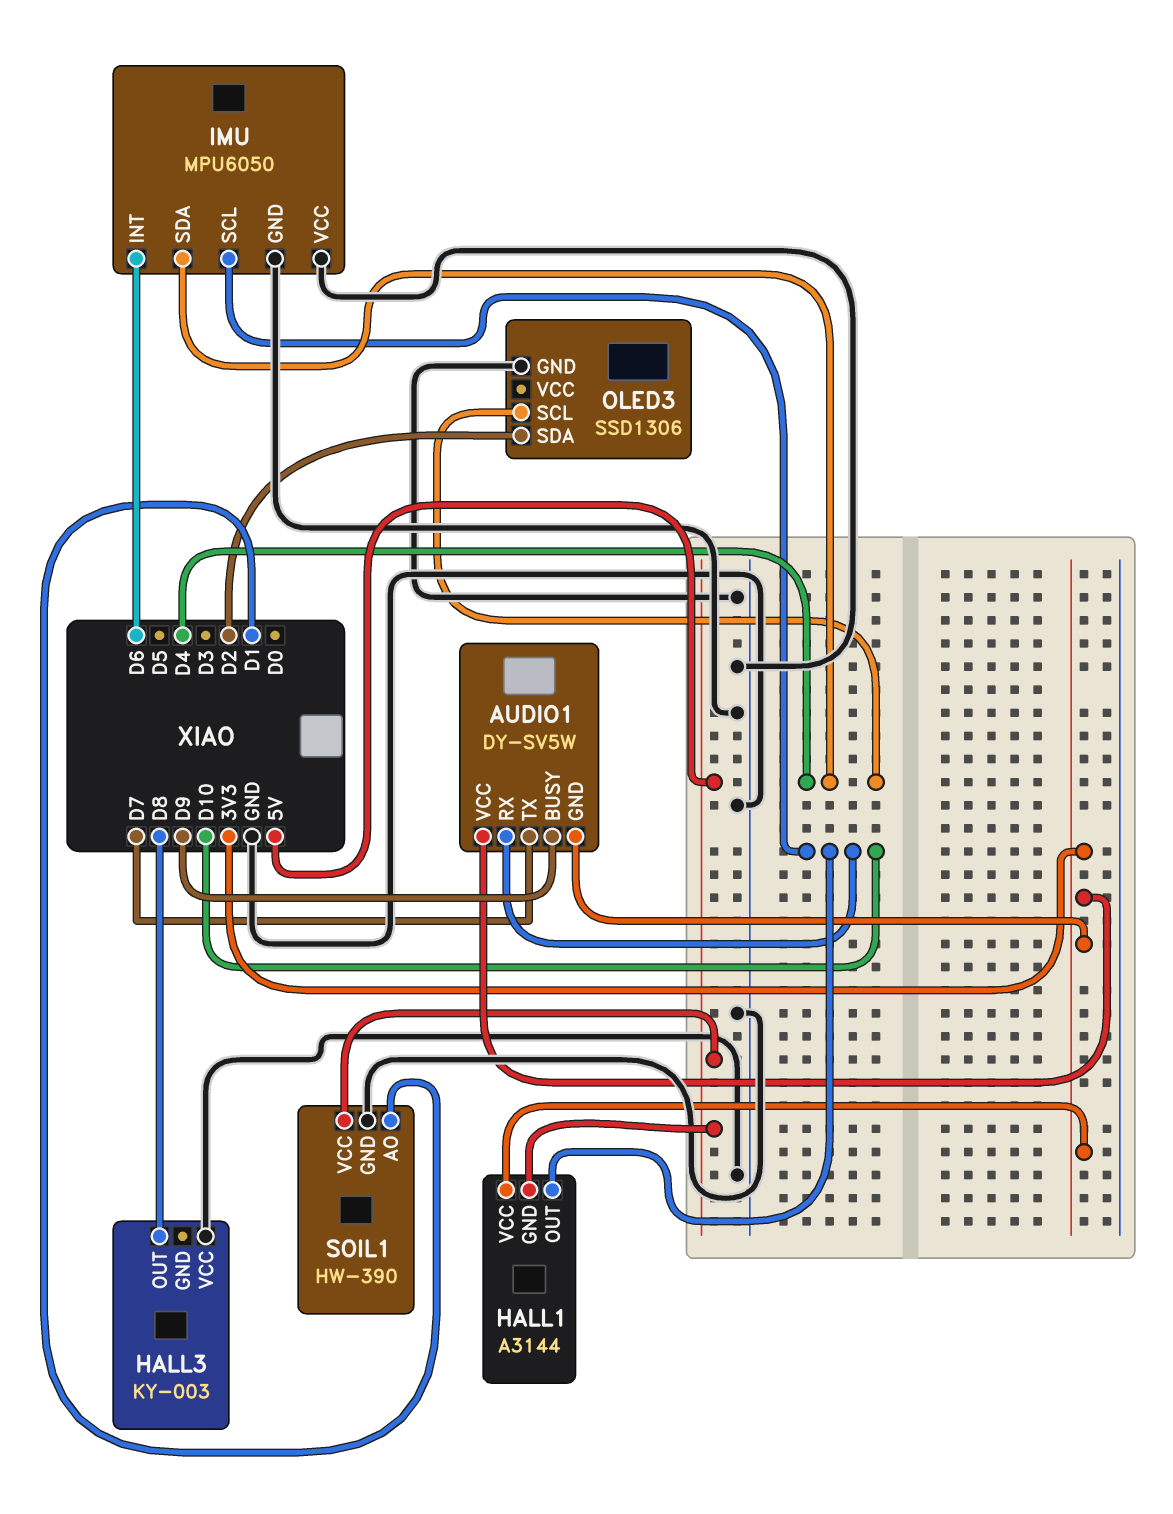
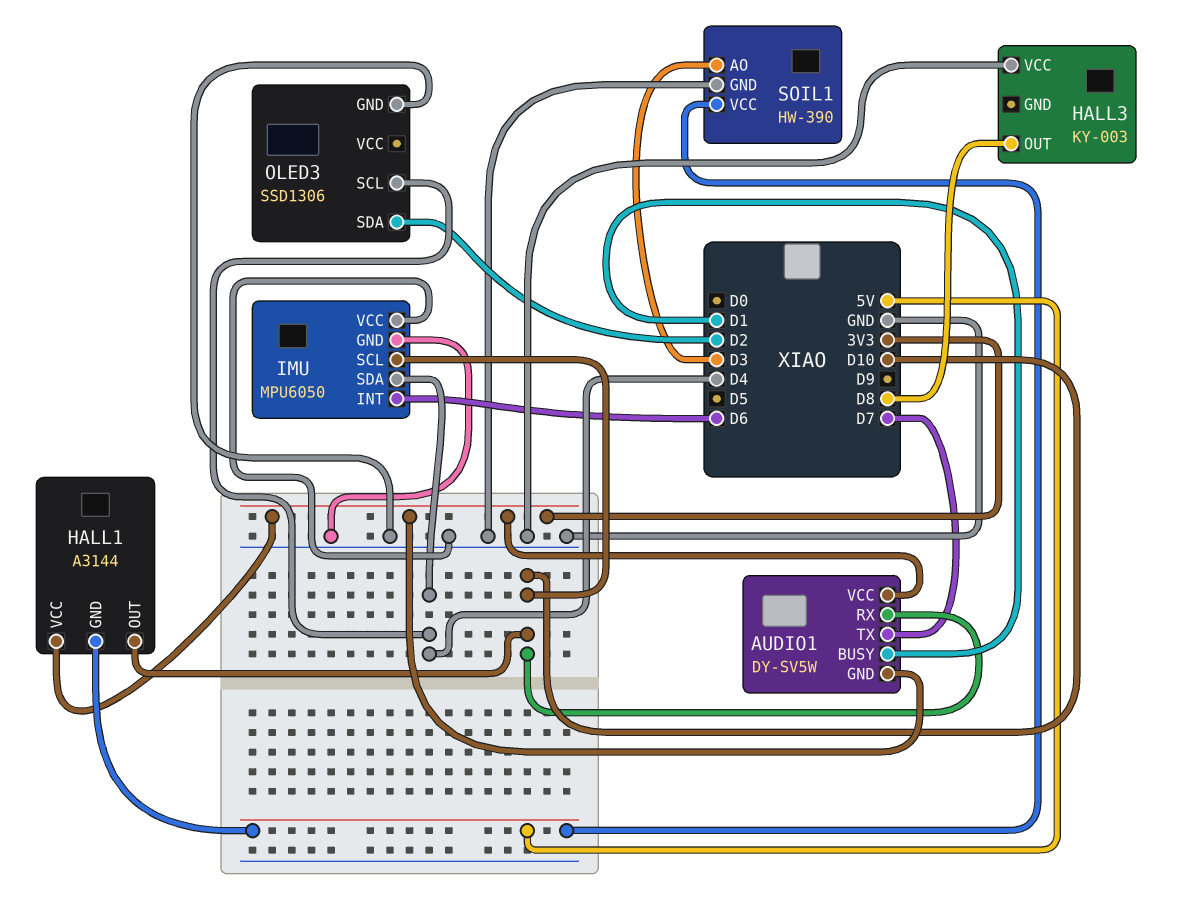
AUDIO1 pin BUSY: D9 -> D1
SOIL1 pin AO: D1 -> D3

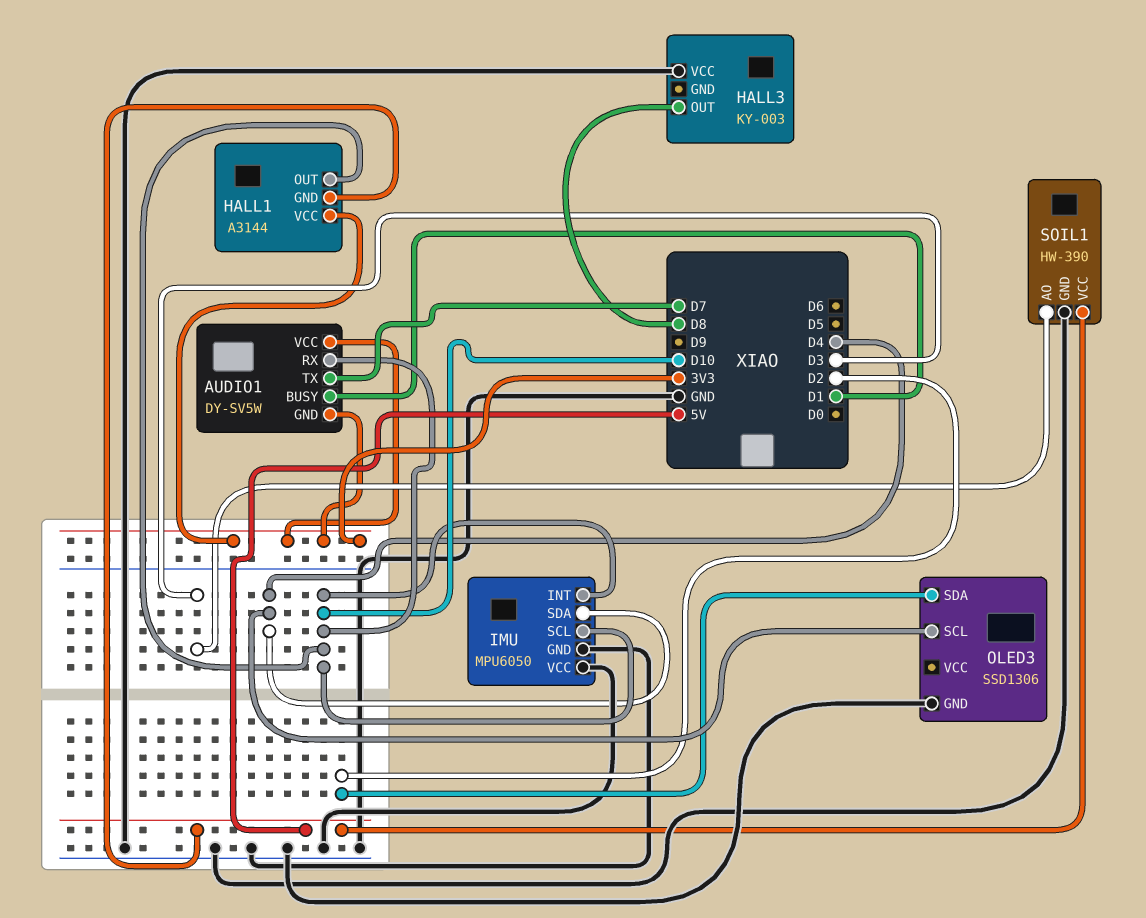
IMU pin INT: D6 -> D10

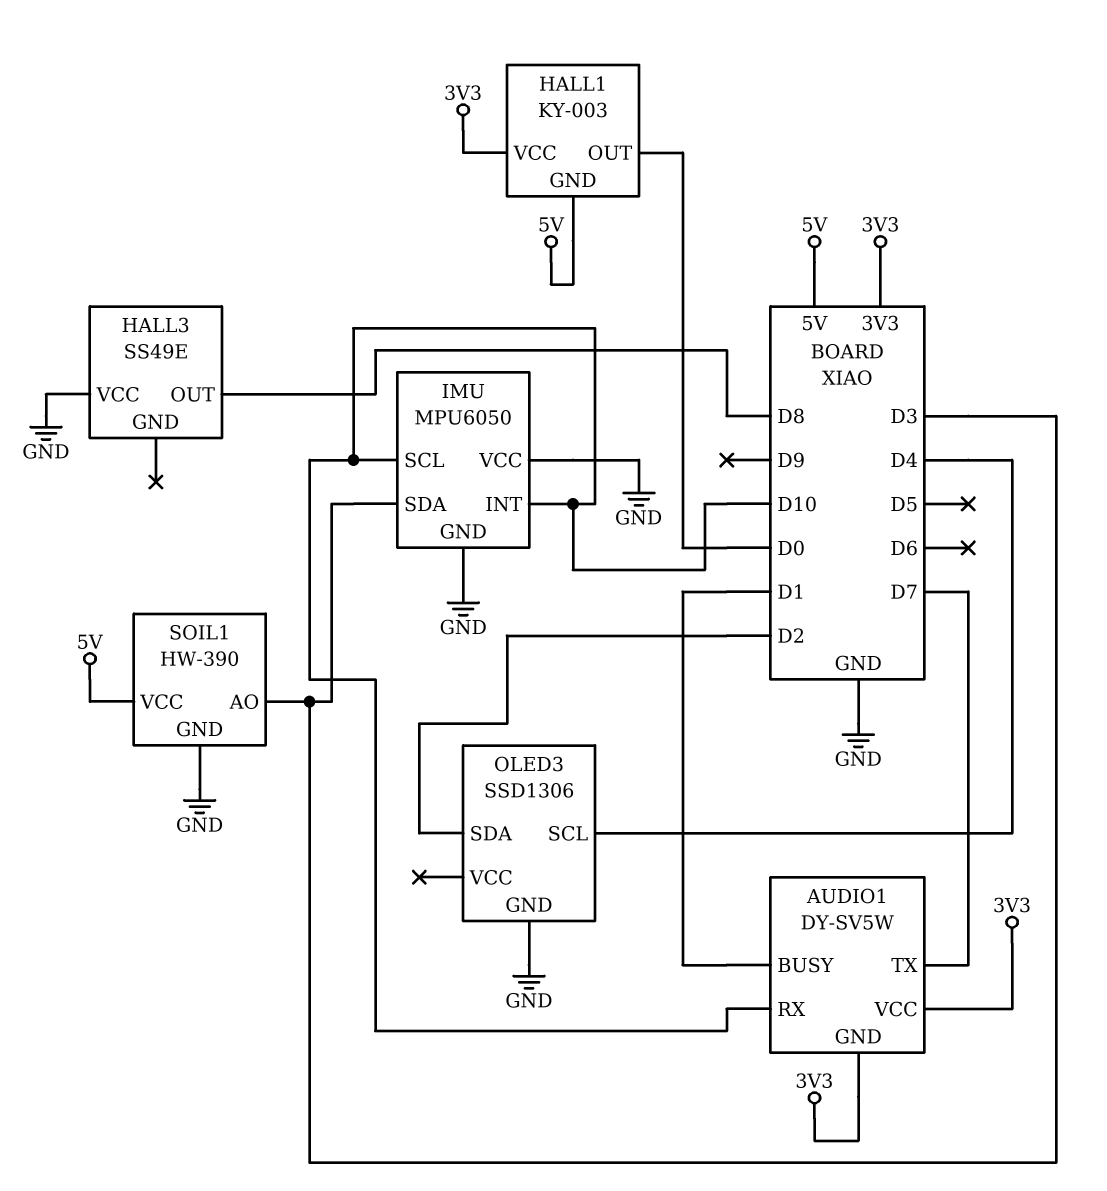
HALL1: A3144 -> KY-003
HALL1 pin OUT: D10 -> D0
HALL3: KY-003 -> SS49E
IMU pin SDA: D4 -> D3

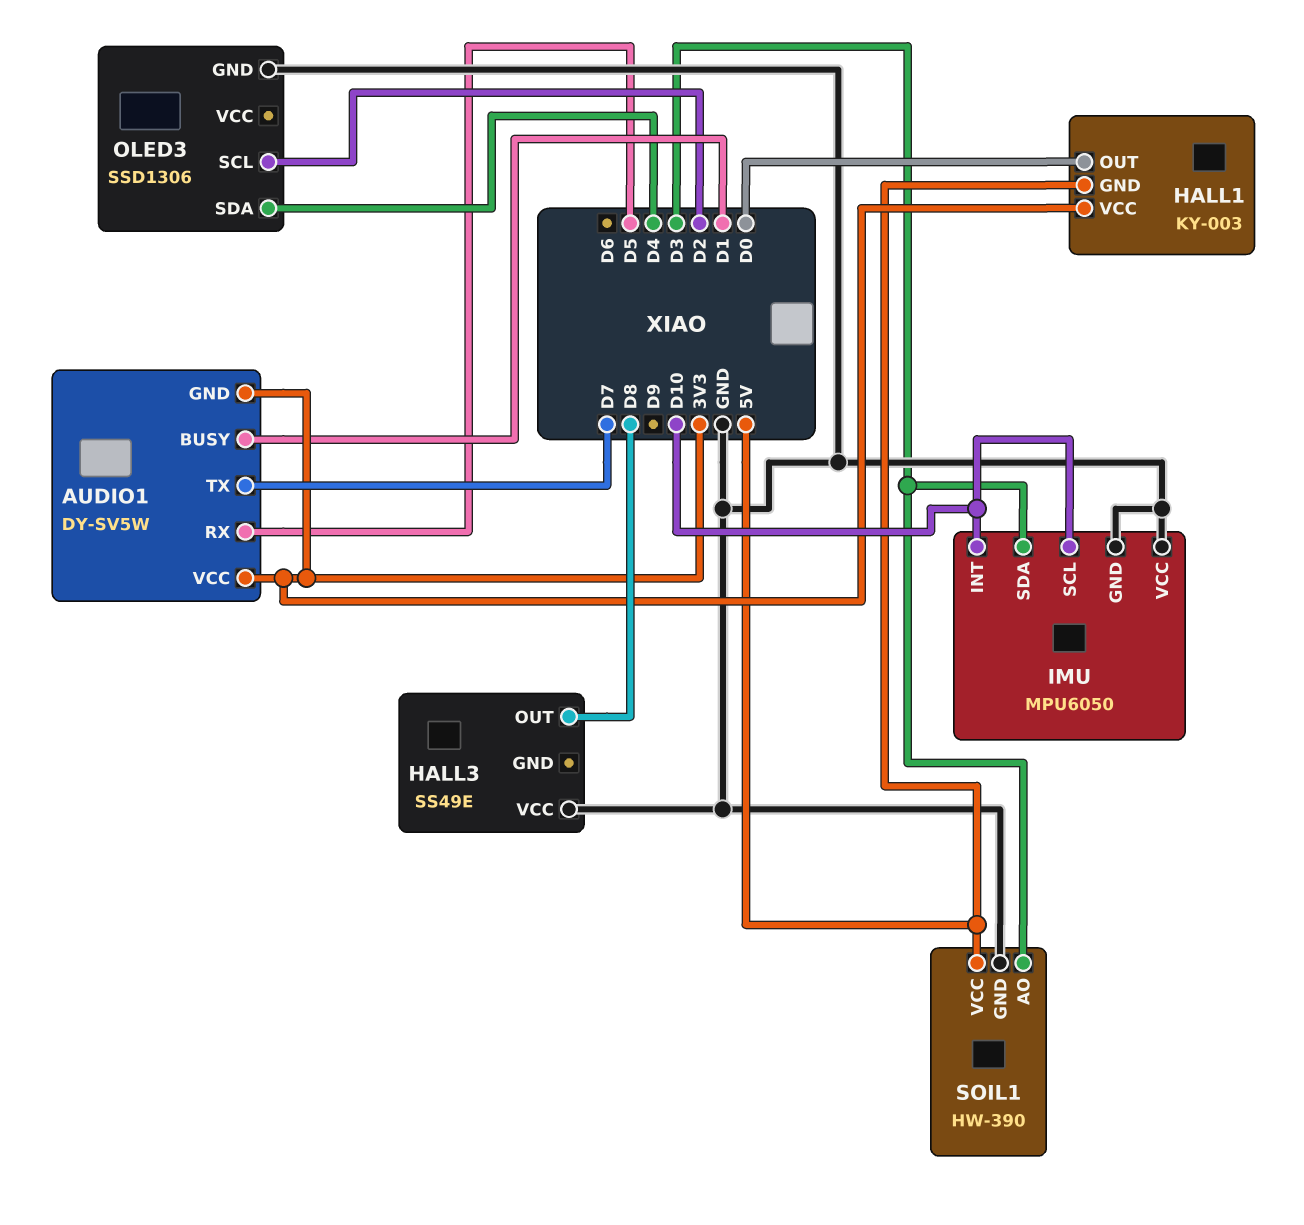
AUDIO1 pin RX: D10 -> D5
OLED3 pin SCL: D4 -> D2
OLED3 pin SDA: D2 -> D4

